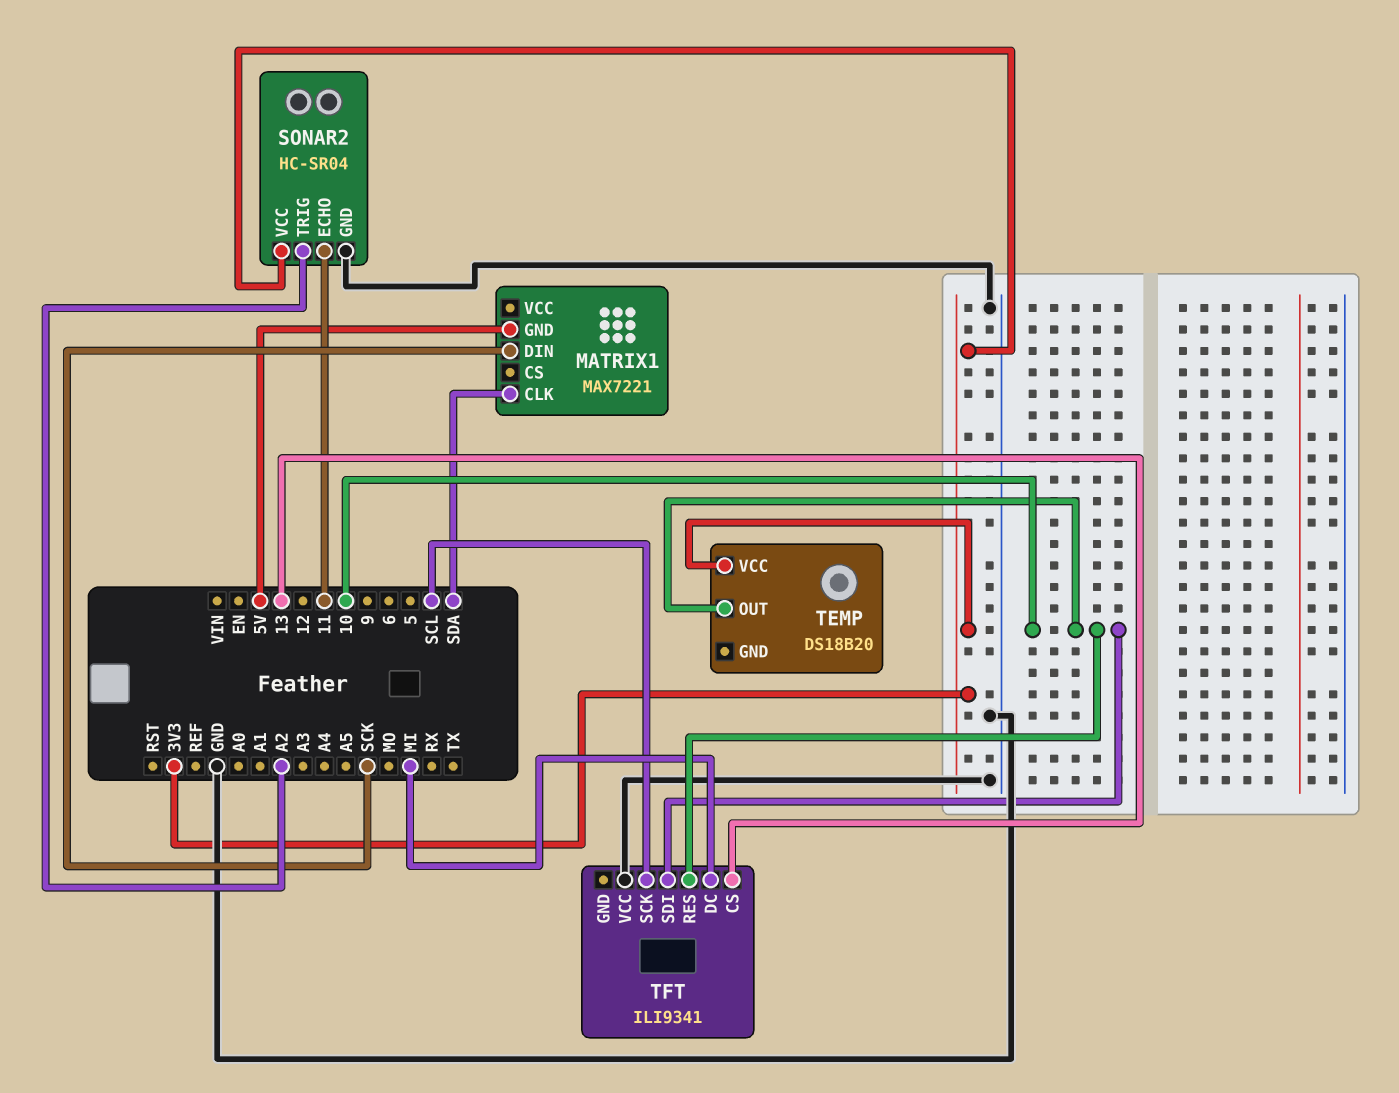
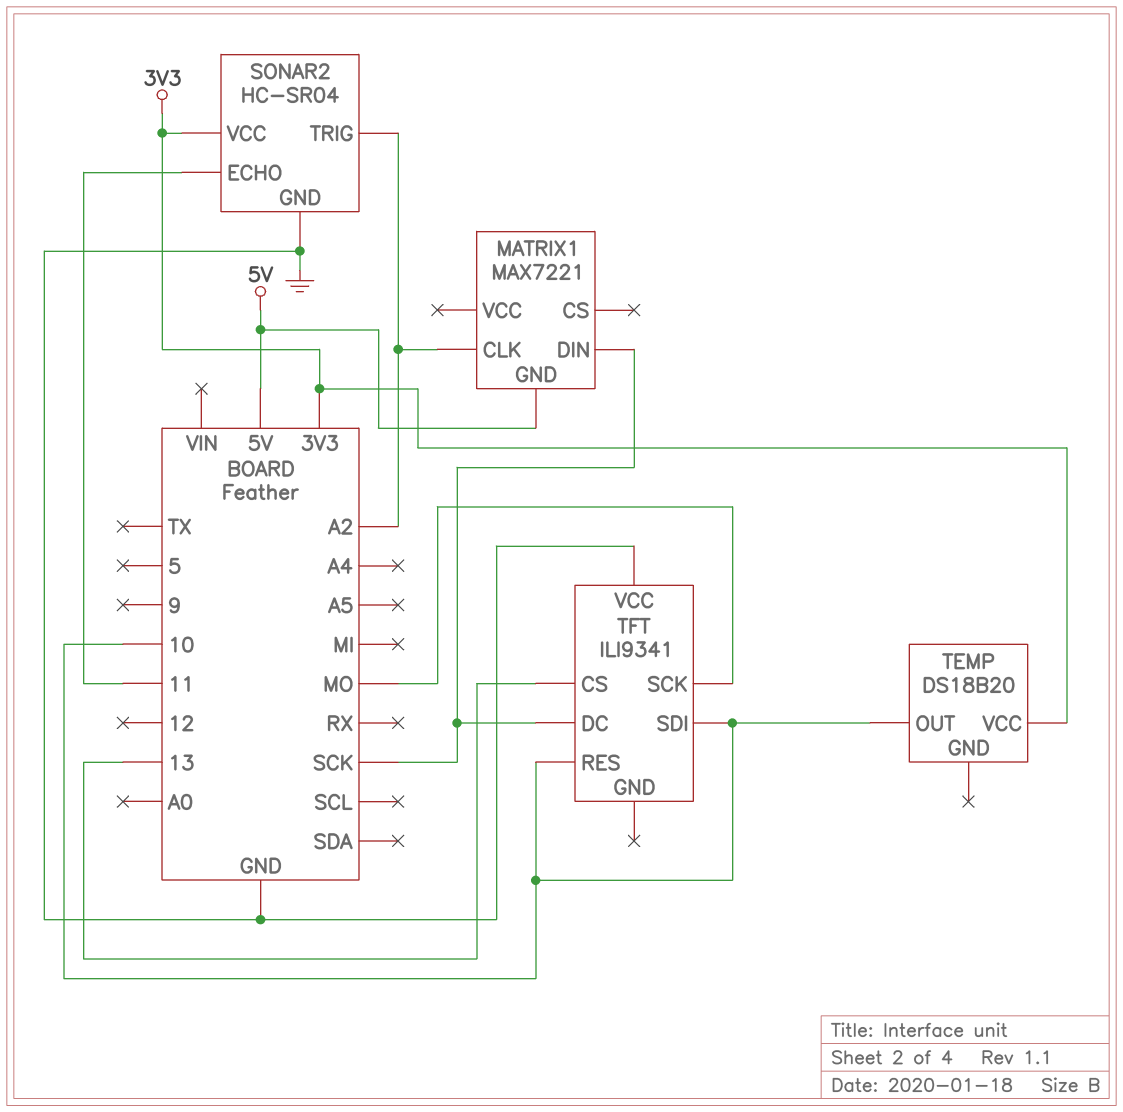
MATRIX1 pin CLK: SDA -> A2
TFT pin DC: MI -> SCK
TFT pin SCK: SCL -> MO

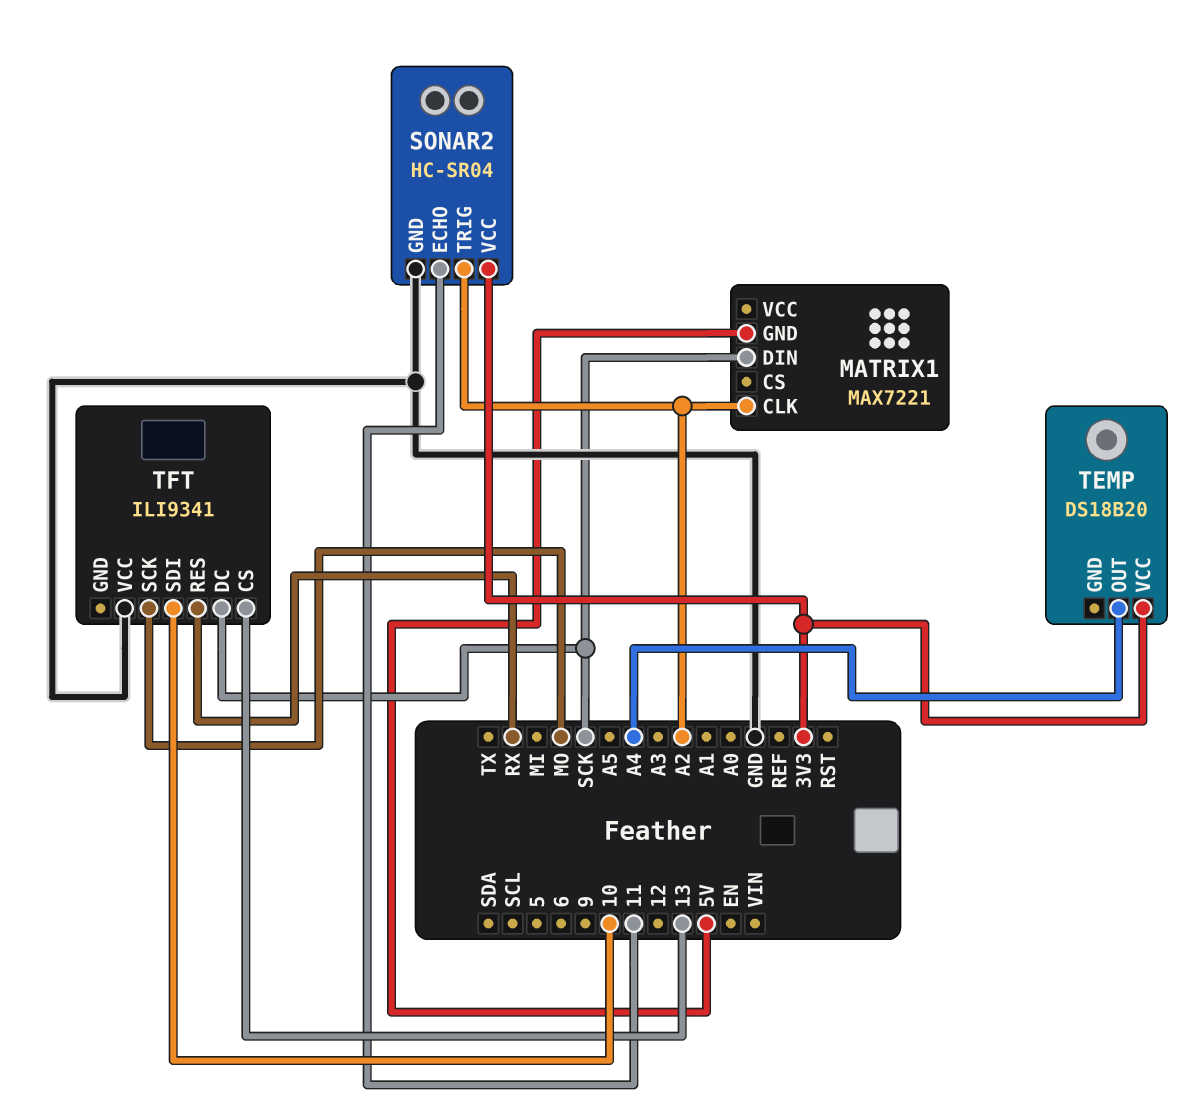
TEMP pin OUT: 10 -> A4
TFT pin RES: 10 -> RX

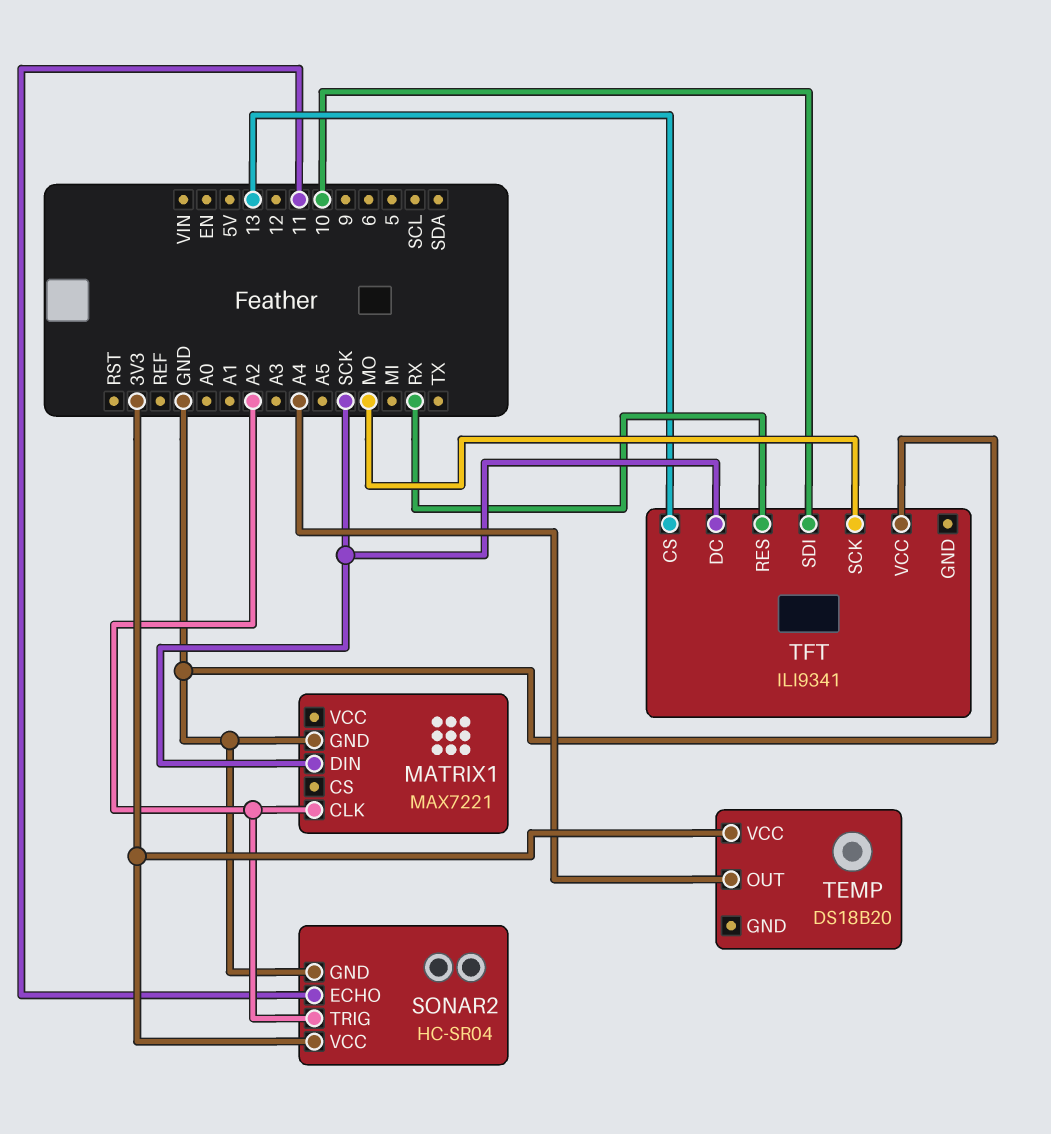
MATRIX1 pin GND: 5V -> GND

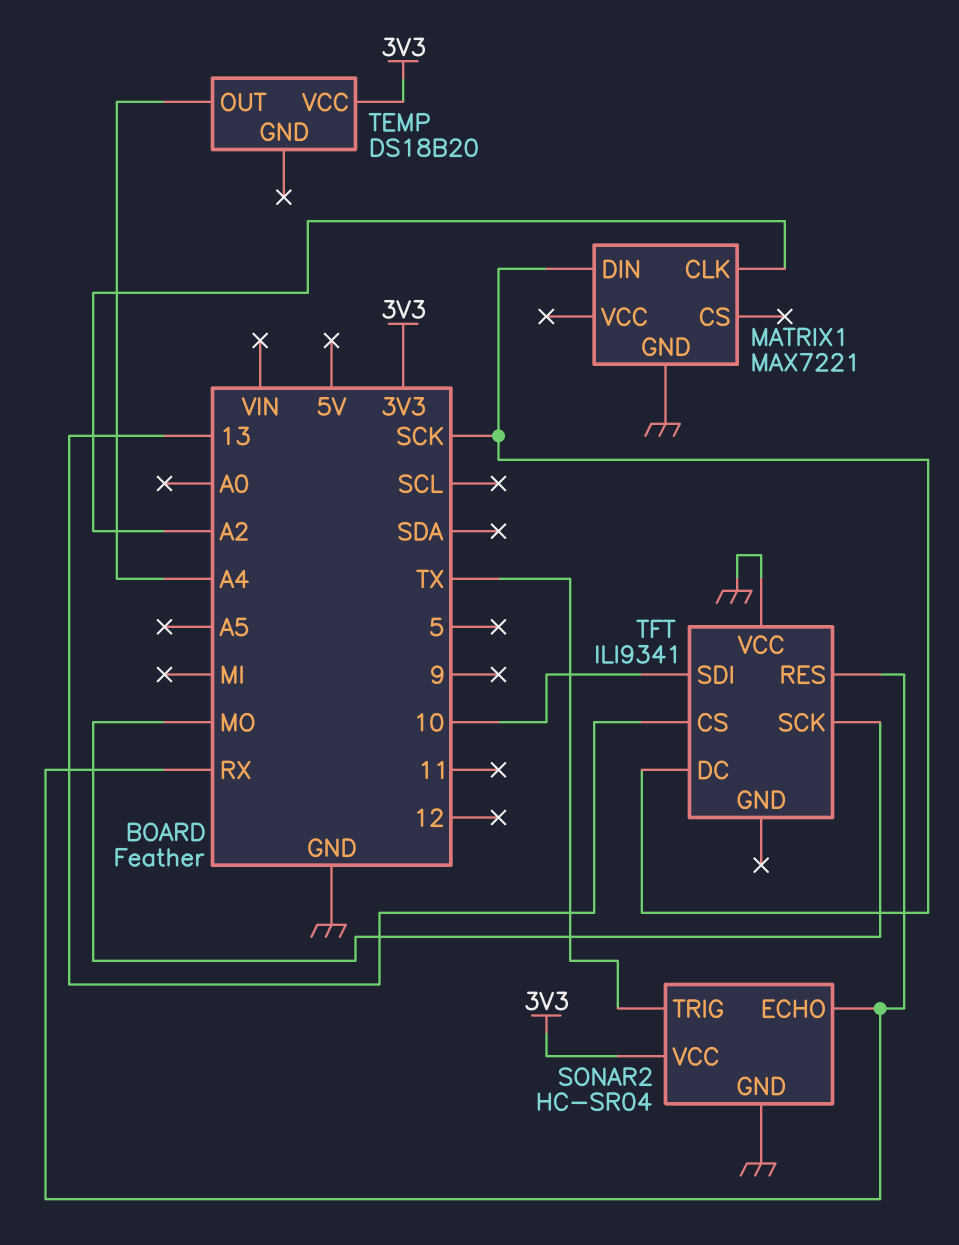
SONAR2 pin ECHO: 11 -> RX
SONAR2 pin TRIG: A2 -> TX

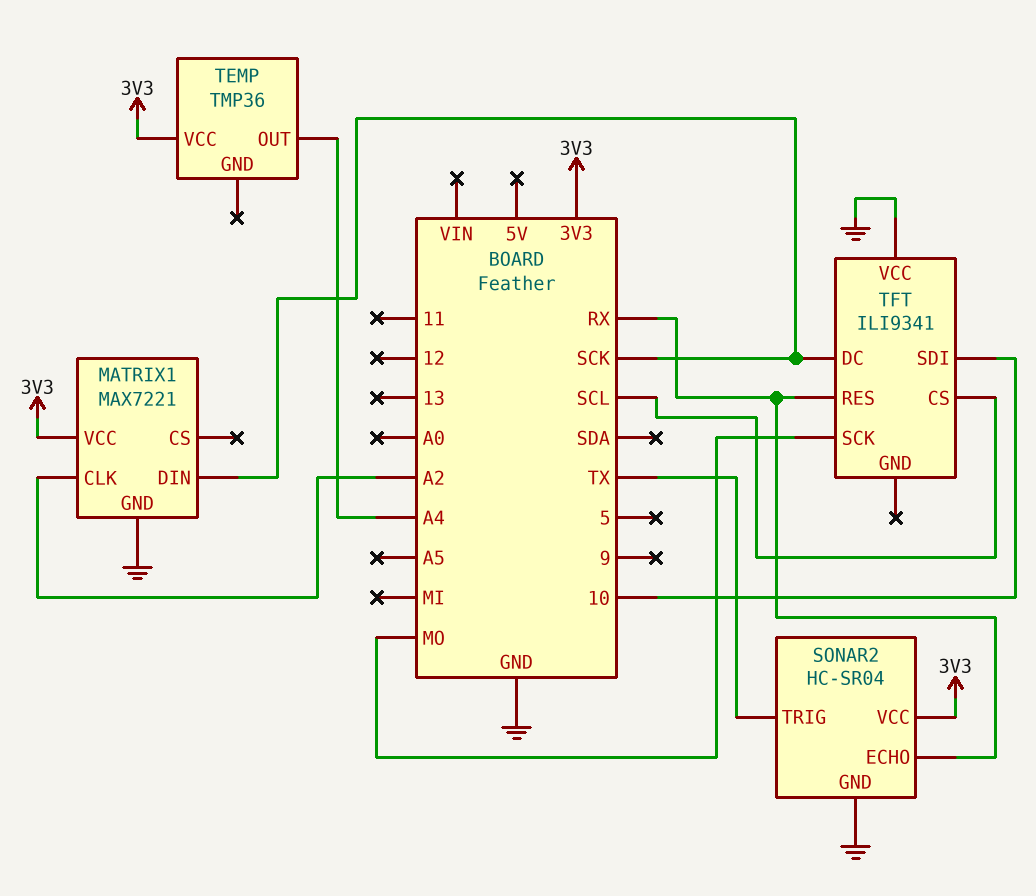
MATRIX1 pin VCC: none -> 3V3
TEMP: DS18B20 -> TMP36
TFT pin CS: 13 -> SCL

